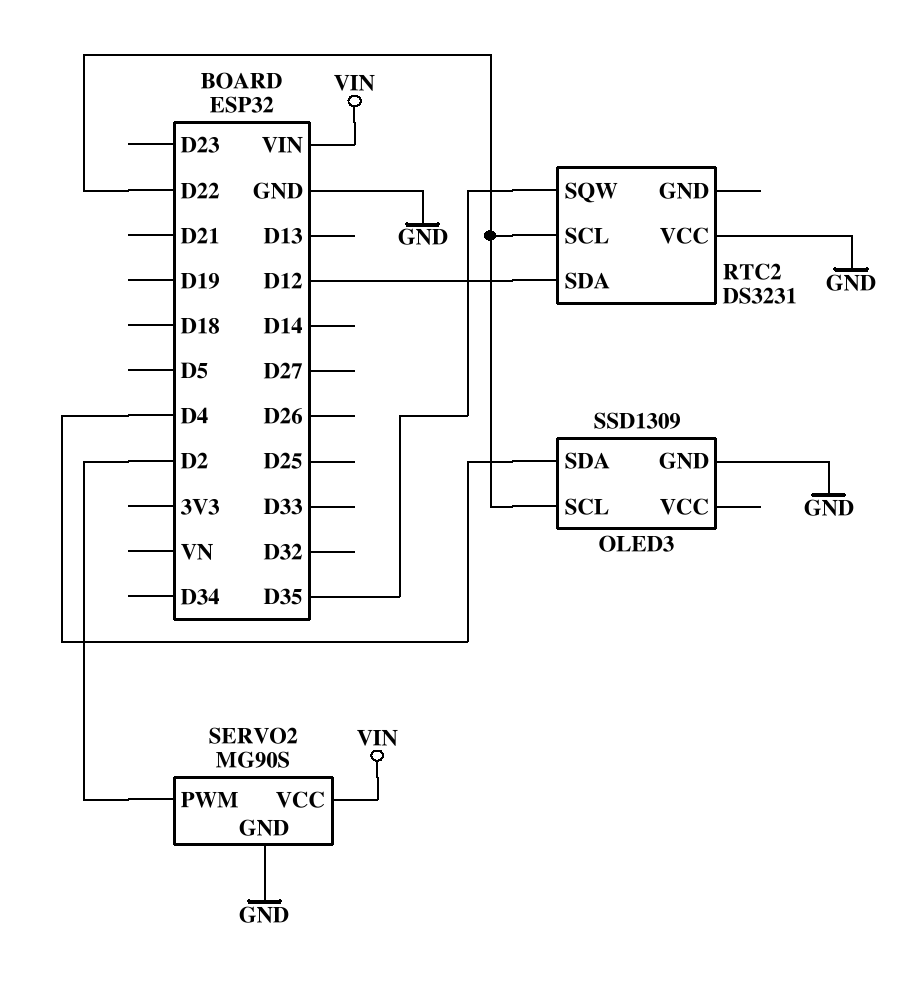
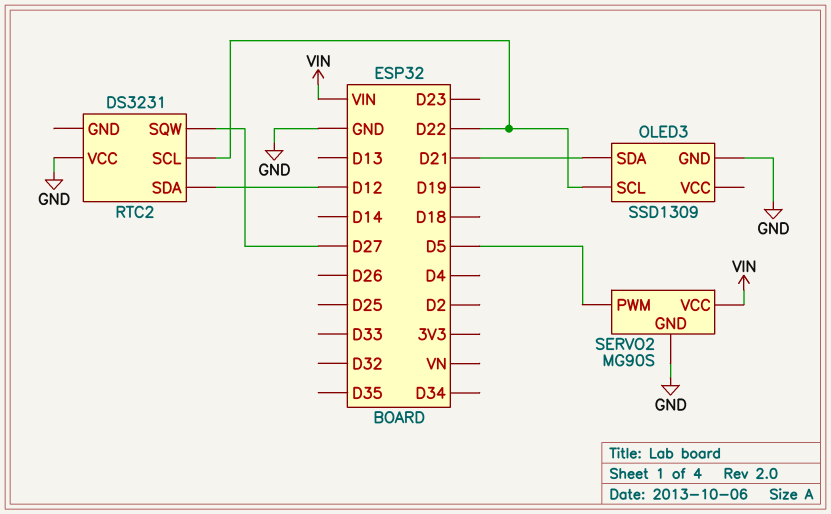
OLED3 pin SDA: D4 -> D21
RTC2 pin SQW: D35 -> D27
SERVO2 pin PWM: D2 -> D5

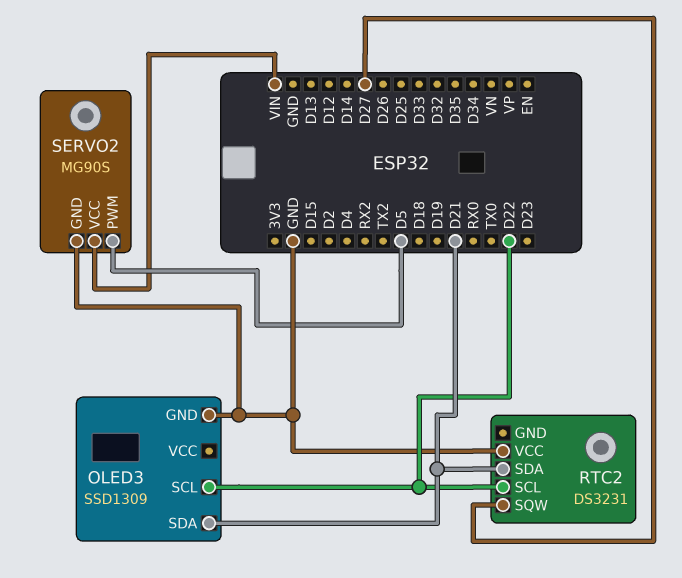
RTC2 pin SDA: D12 -> D21

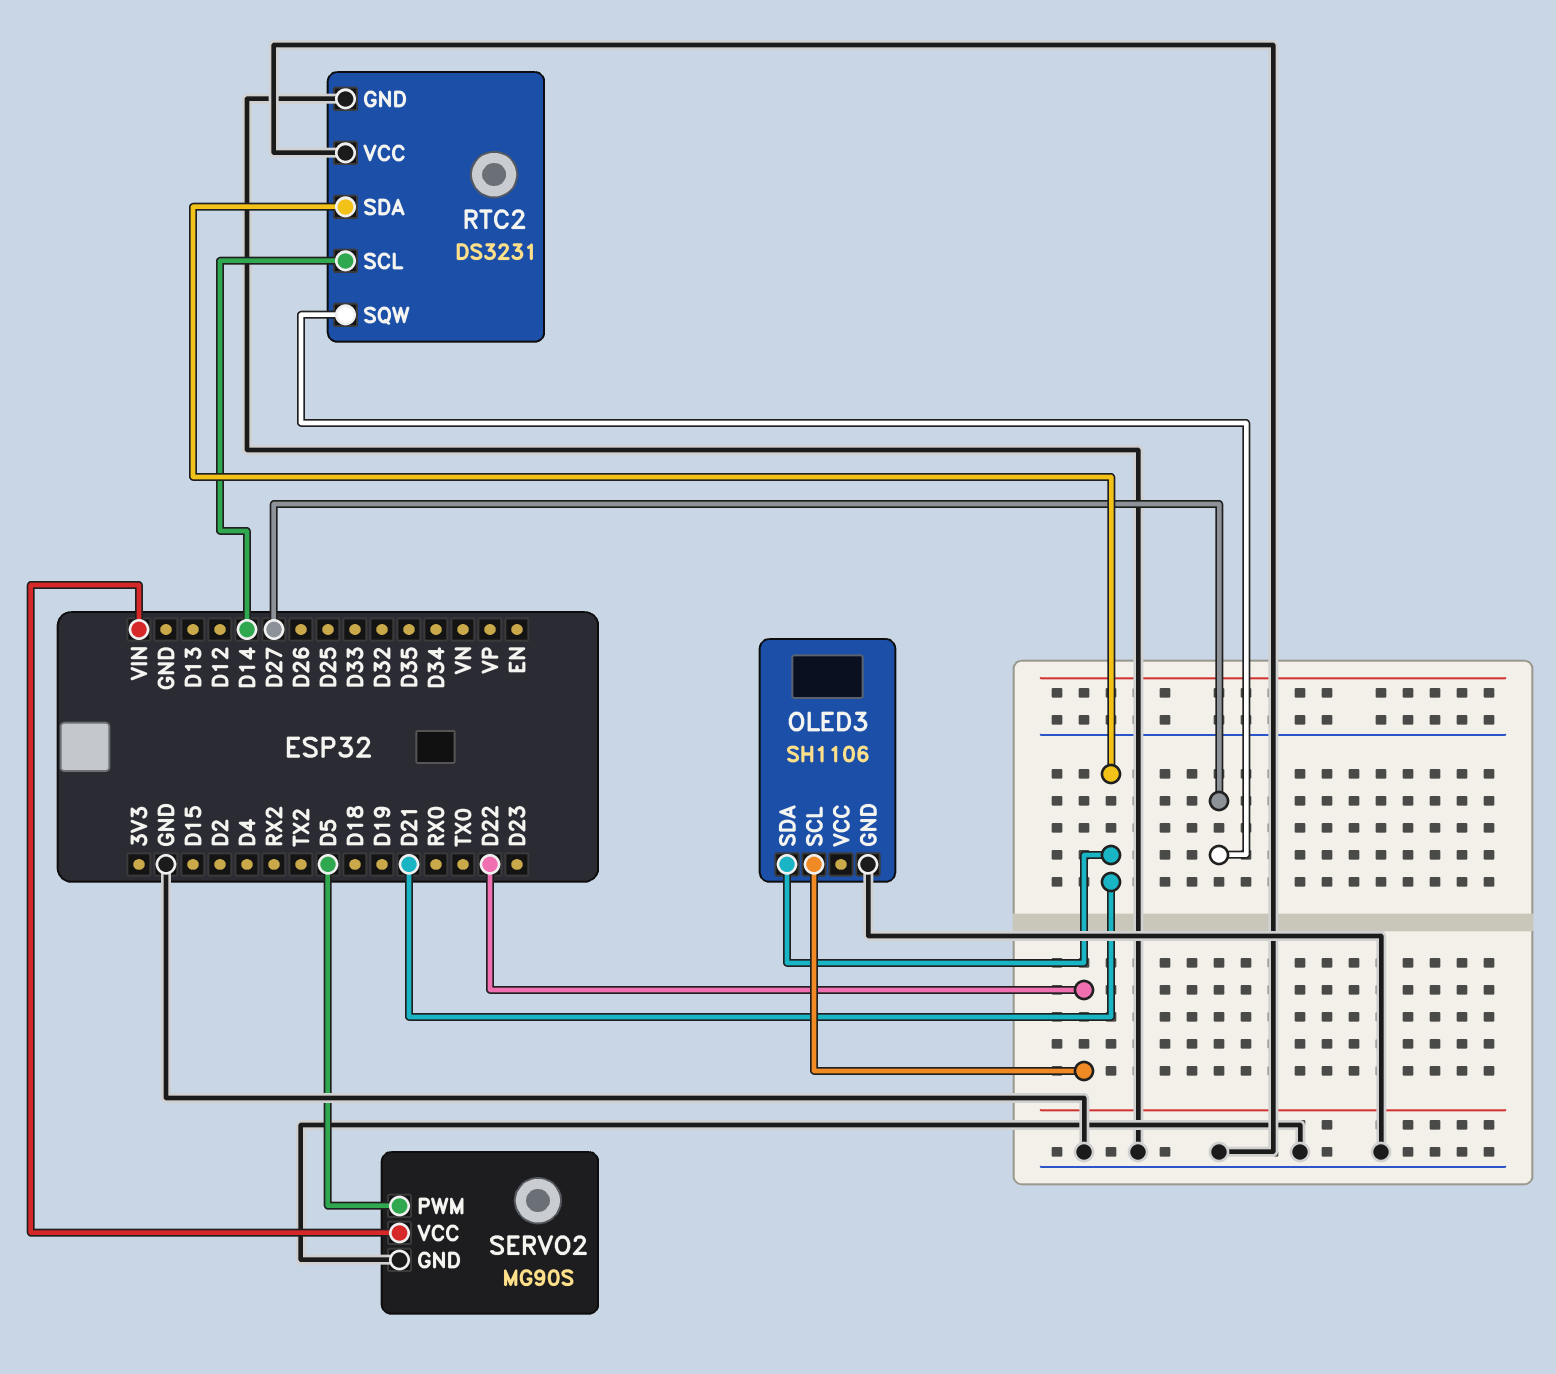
OLED3: SSD1309 -> SH1106
RTC2 pin GND: none -> GND
RTC2 pin SCL: D22 -> D14

